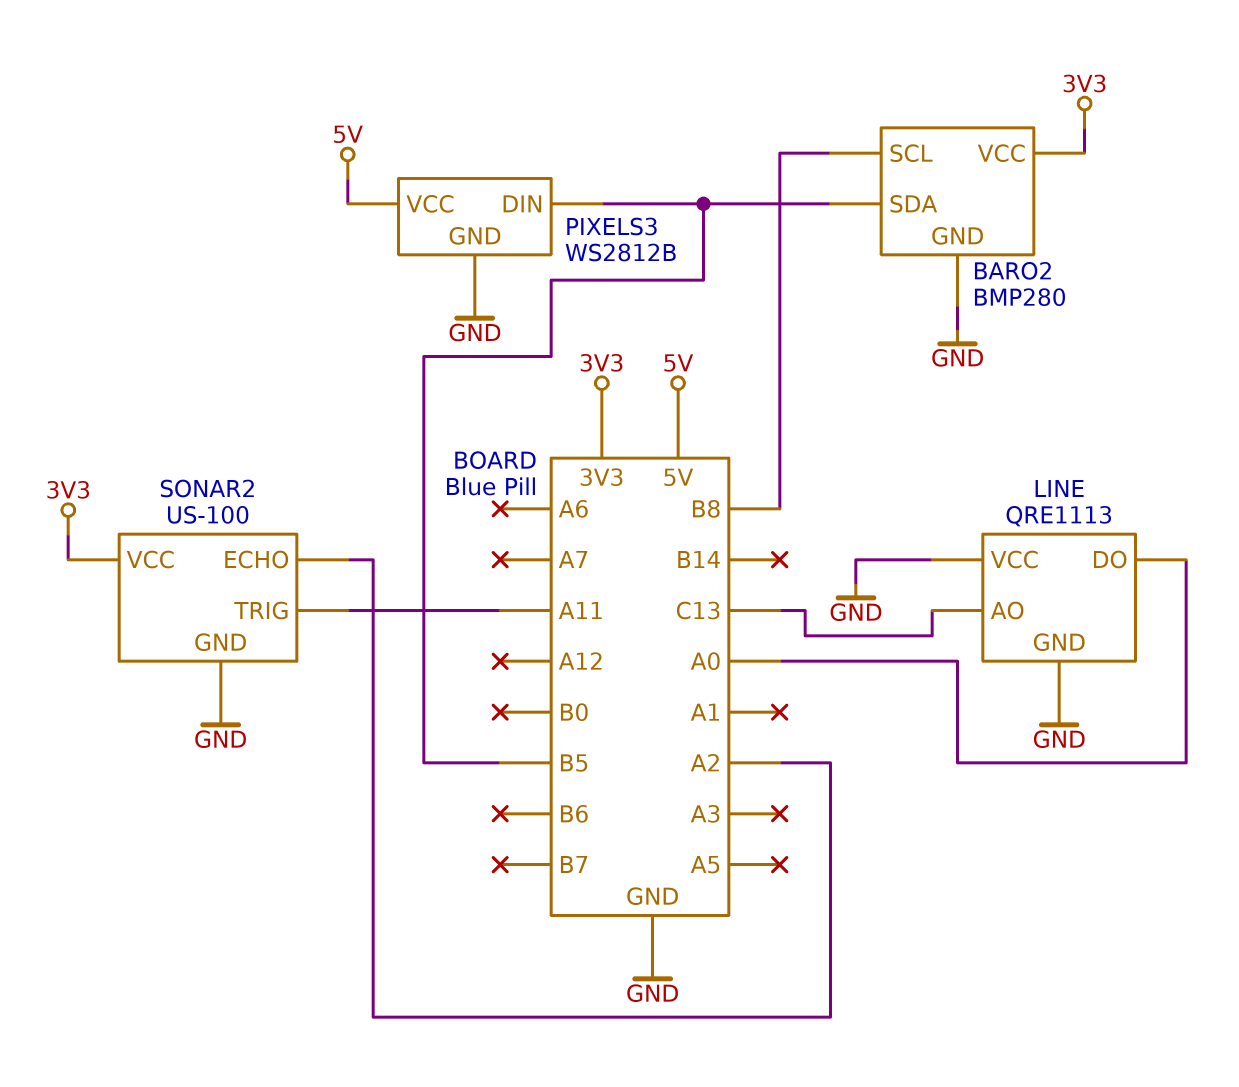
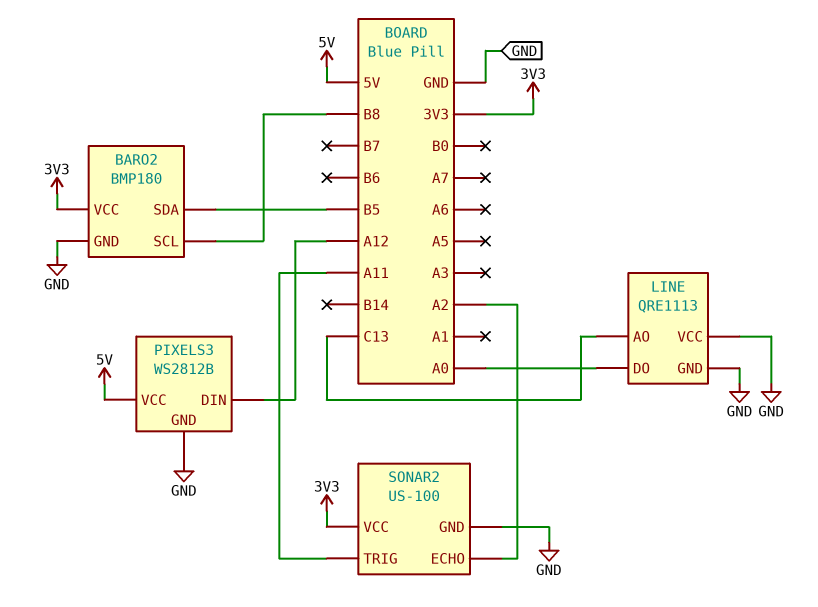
BARO2: BMP280 -> BMP180
PIXELS3 pin DIN: B5 -> A12

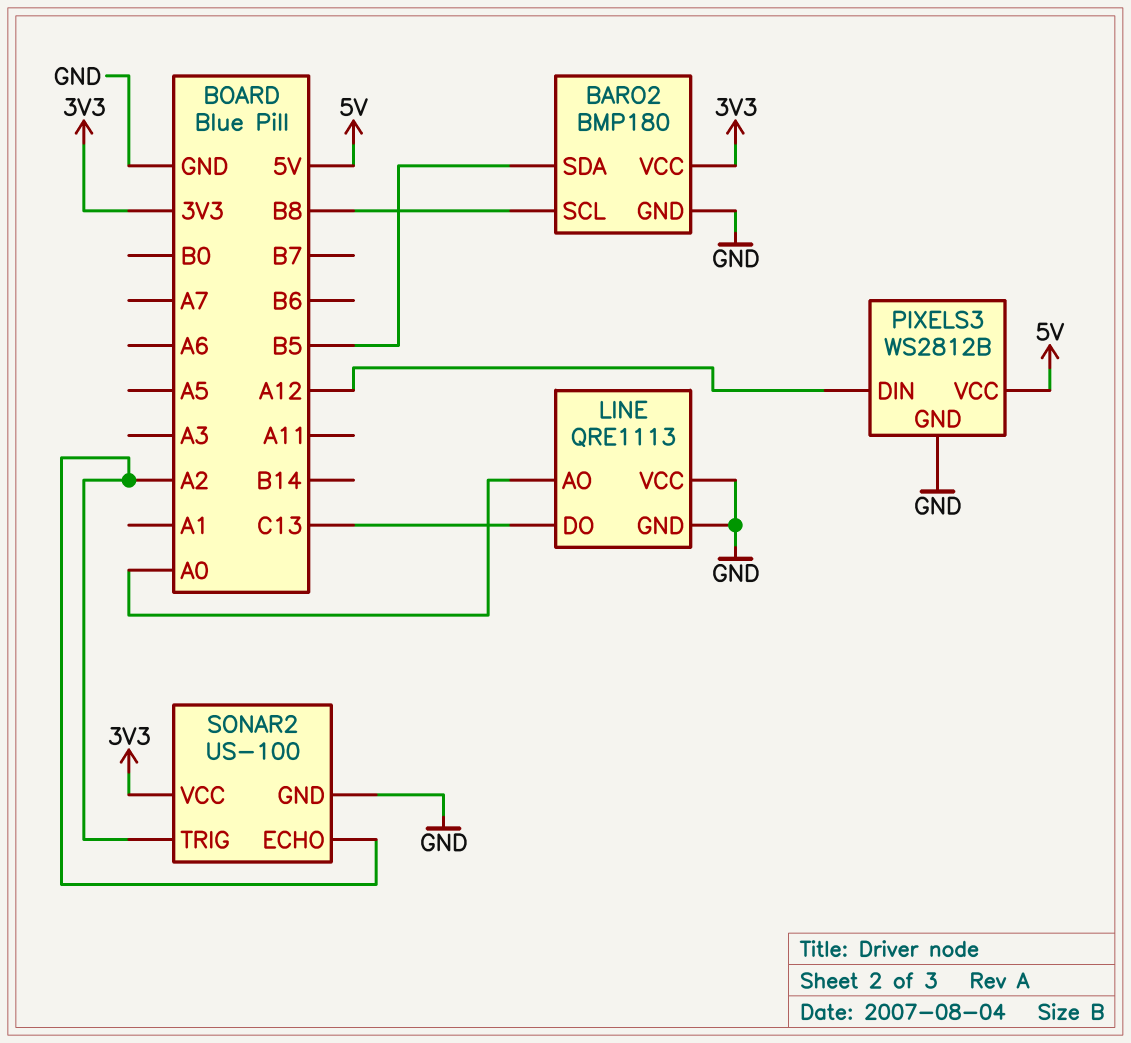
LINE pin AO: C13 -> A0
LINE pin DO: A0 -> C13
SONAR2 pin TRIG: A11 -> A2

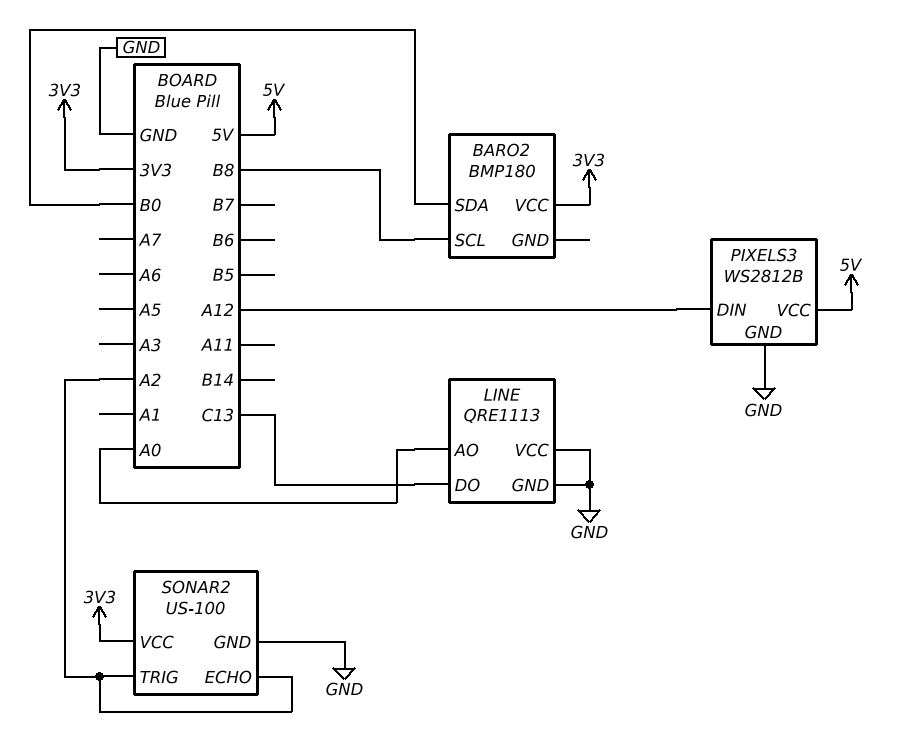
BARO2 pin GND: GND -> none
BARO2 pin SDA: B5 -> B0

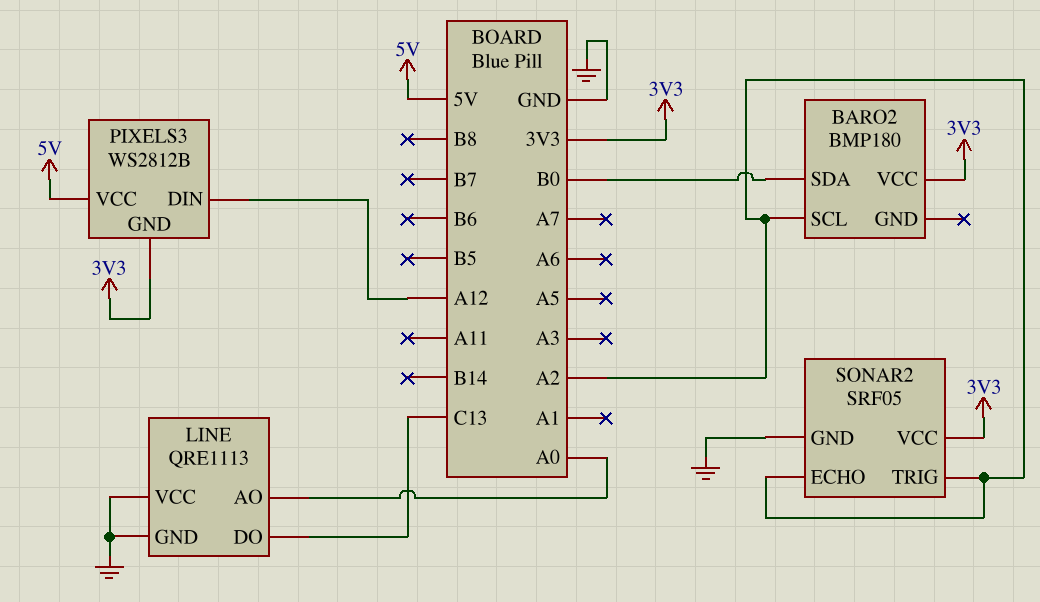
BARO2 pin SCL: B8 -> A2
PIXELS3 pin GND: GND -> 3V3
SONAR2: US-100 -> SRF05

